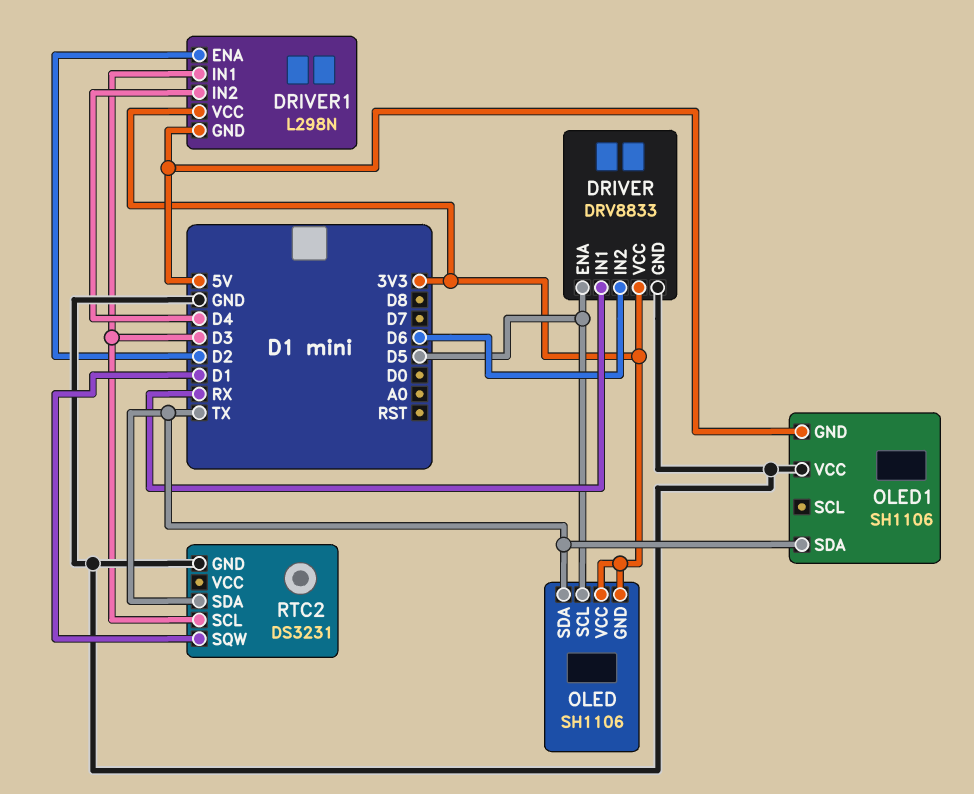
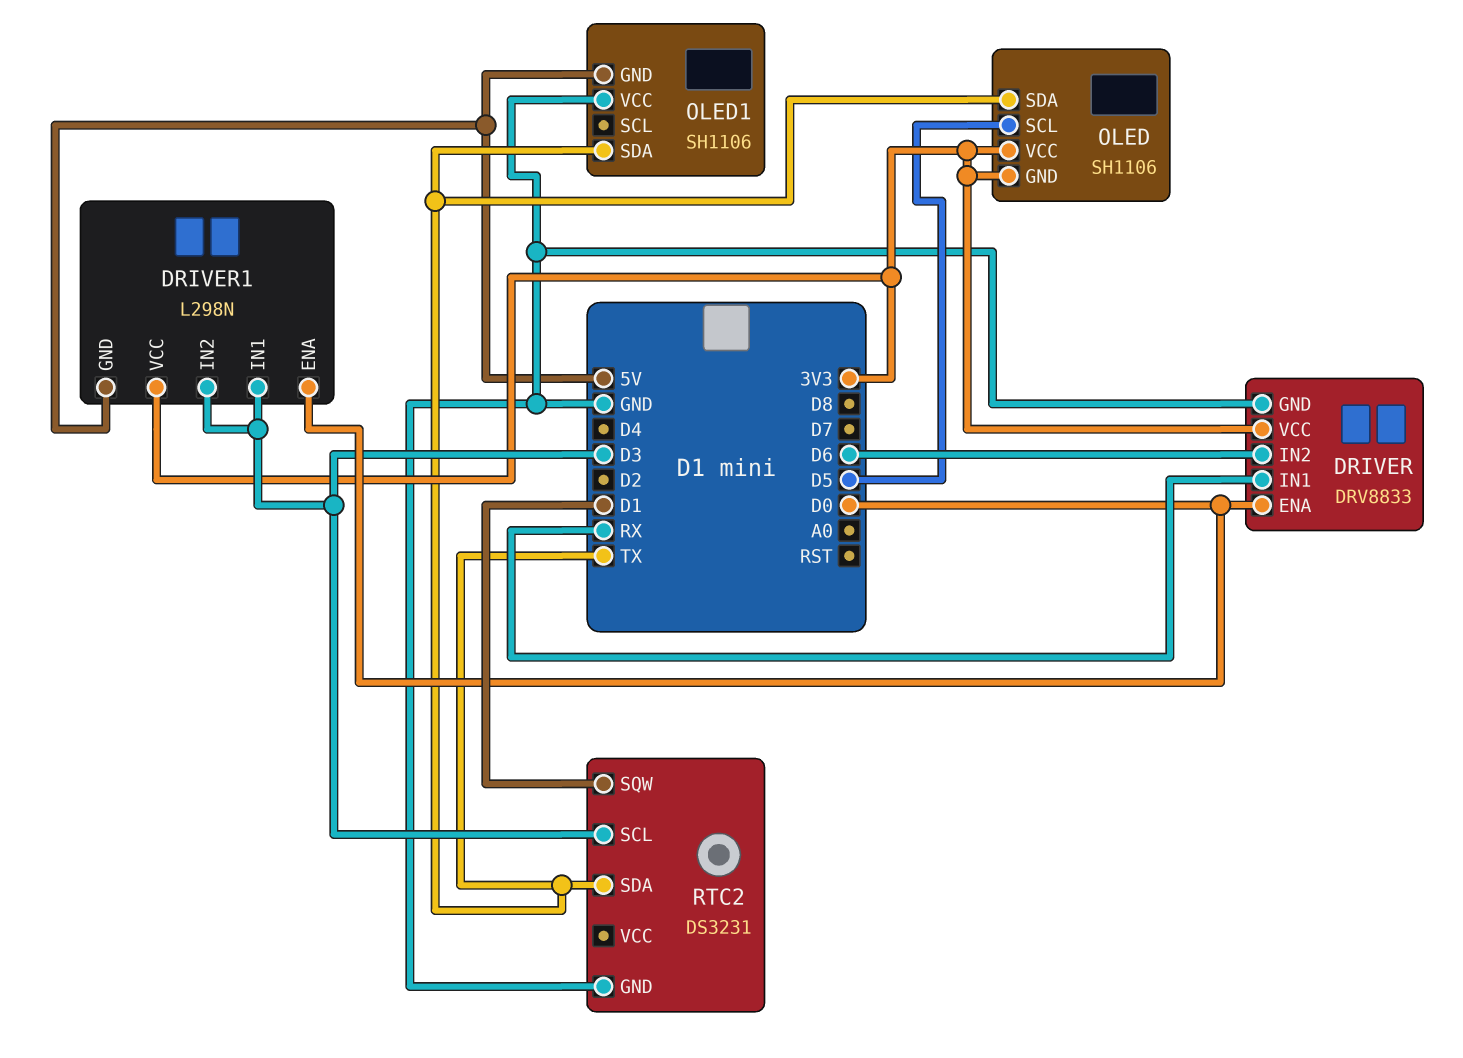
DRIVER pin ENA: D5 -> D0
DRIVER1 pin ENA: D2 -> D0
DRIVER1 pin IN2: D4 -> D3

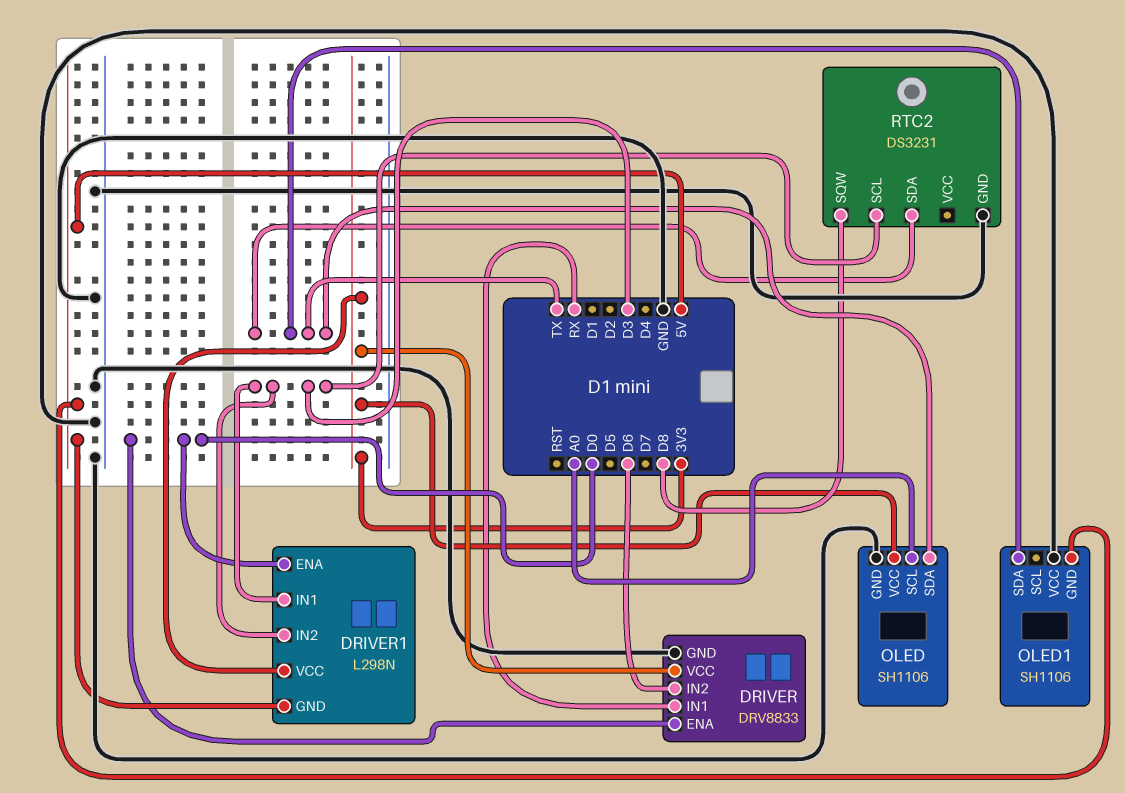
OLED pin GND: 3V3 -> GND
OLED pin SCL: D5 -> A0
RTC2 pin SQW: D1 -> D8

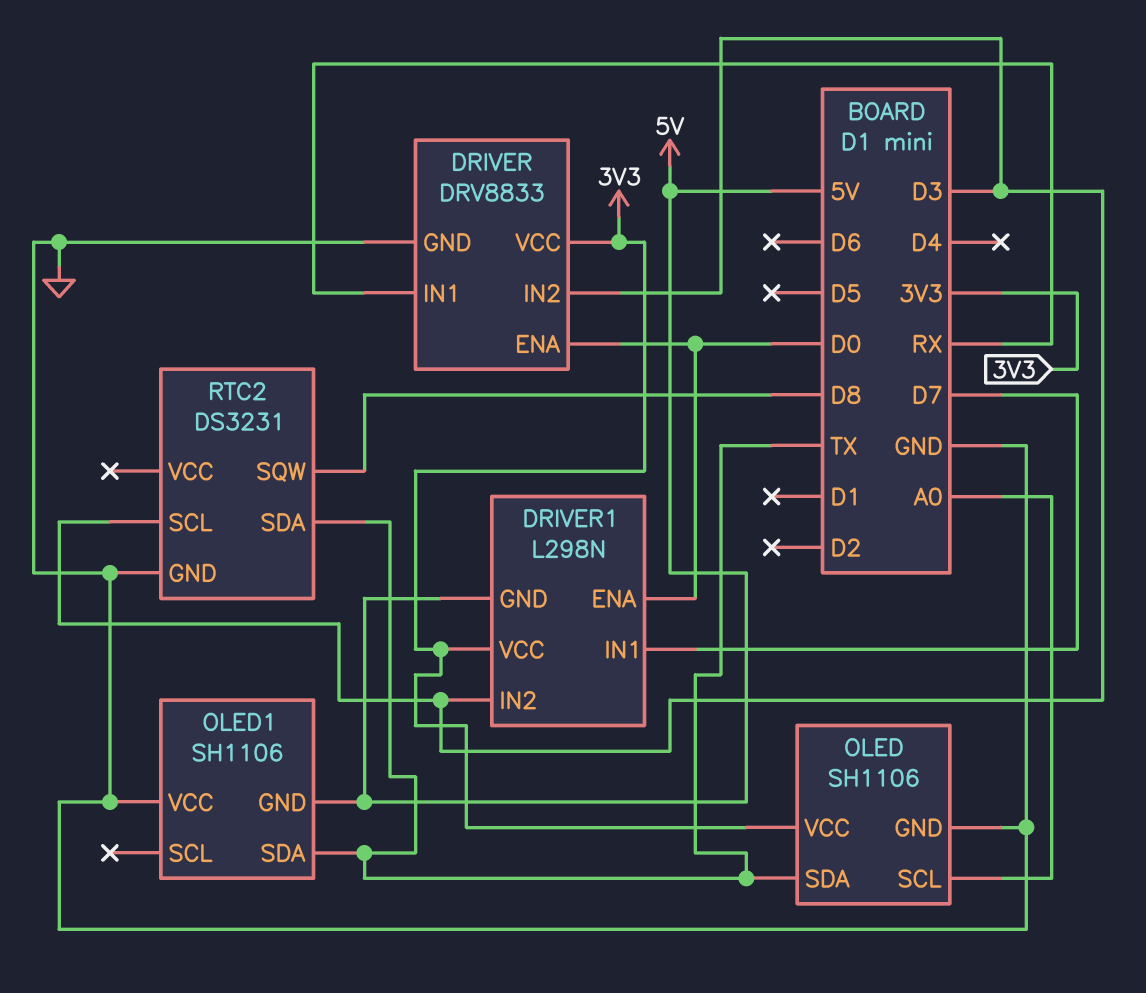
DRIVER pin IN2: D6 -> D3
DRIVER1 pin IN1: D3 -> D7

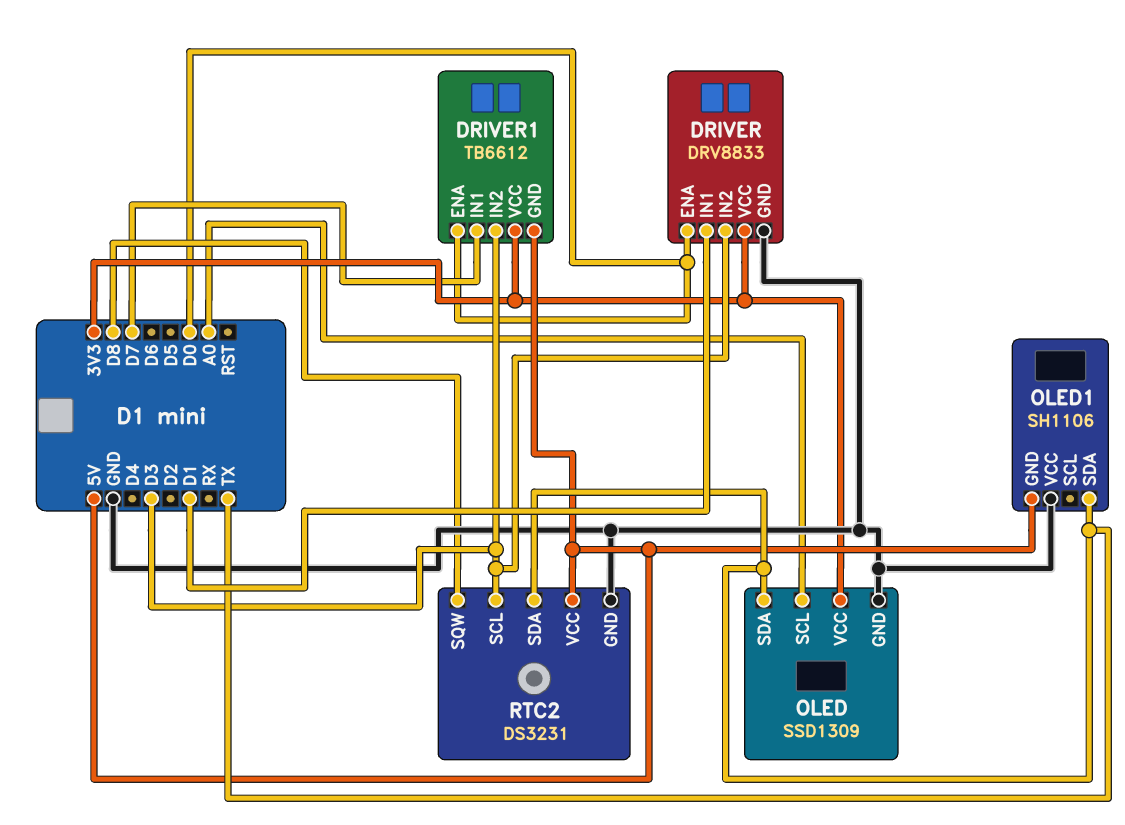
DRIVER pin IN1: RX -> D1
DRIVER1: L298N -> TB6612
OLED: SH1106 -> SSD1309
RTC2 pin VCC: none -> 5V

